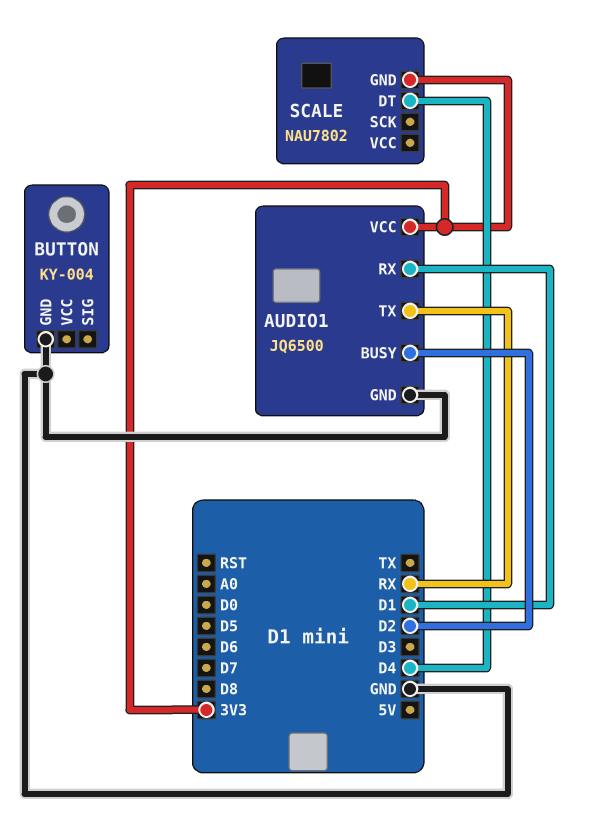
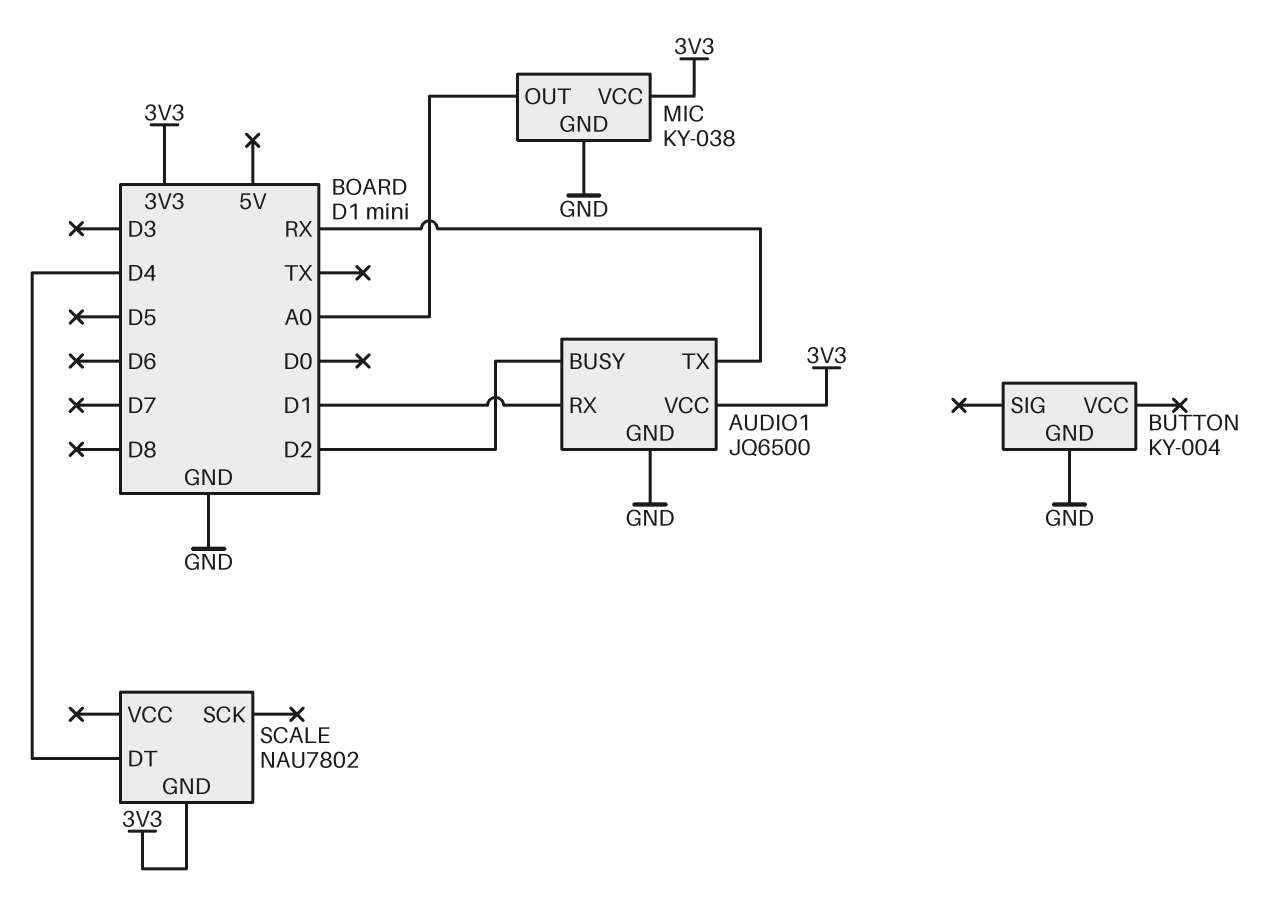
MIC: none -> KY-038
MIC pin GND: none -> GND
MIC pin OUT: none -> A0
MIC pin VCC: none -> 3V3

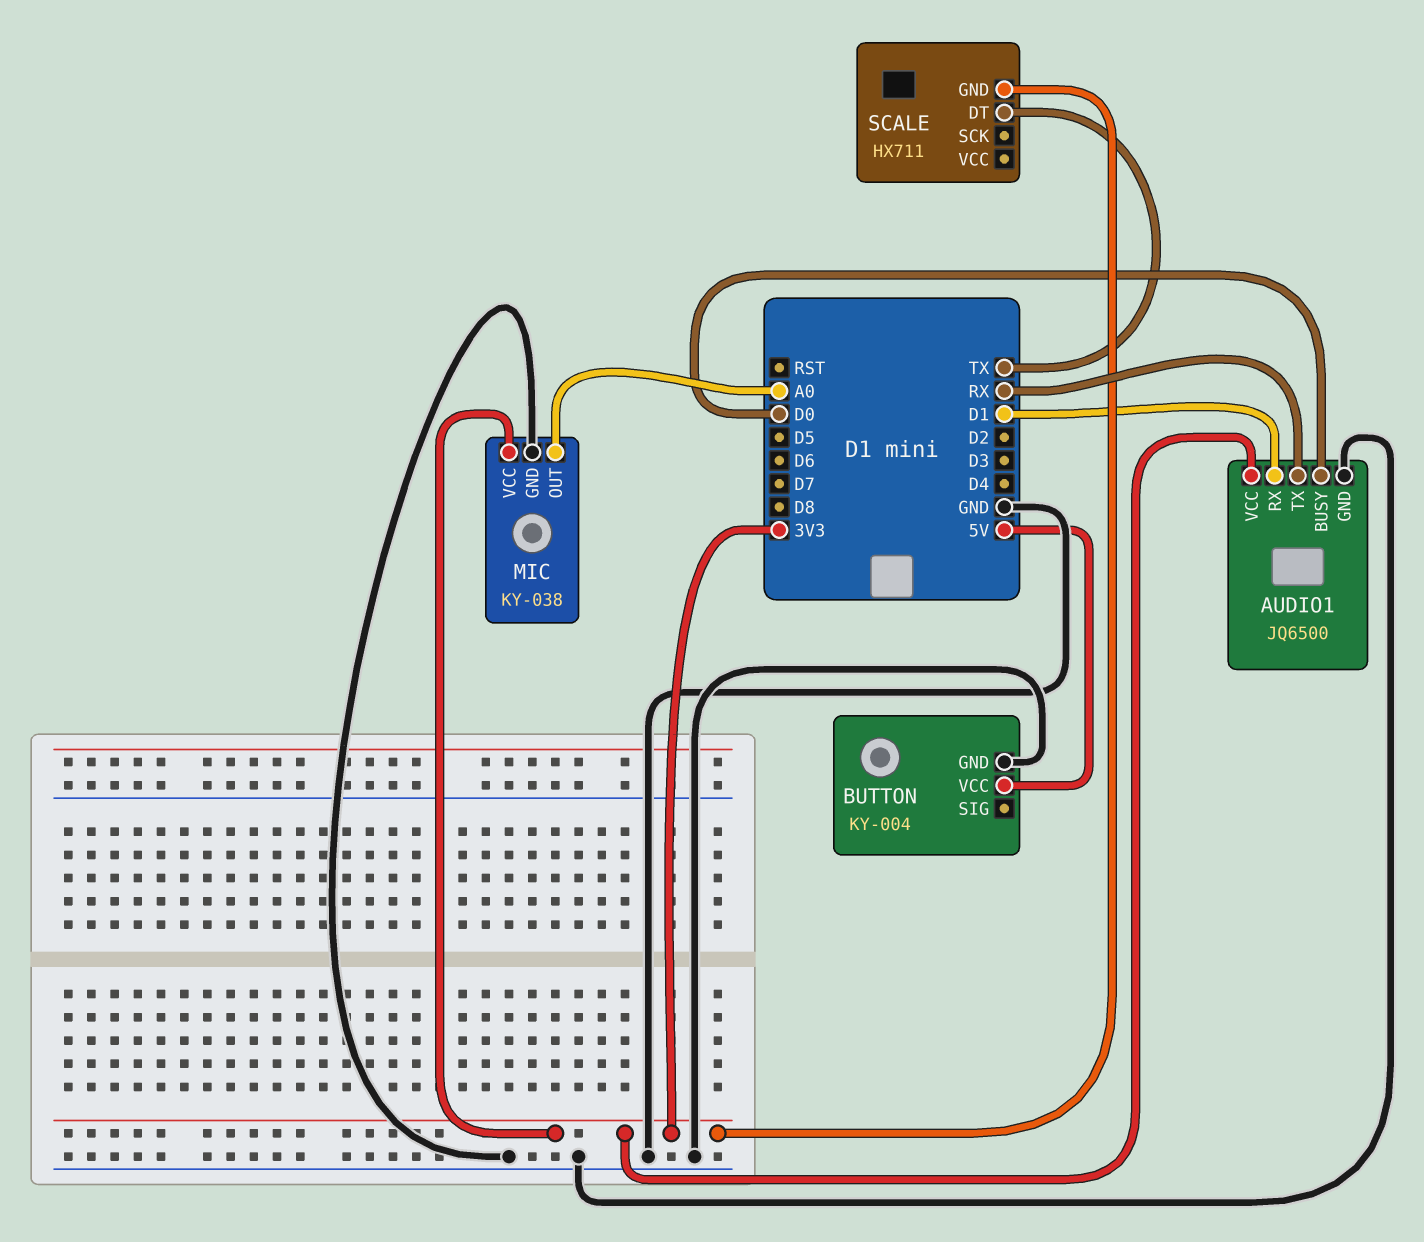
AUDIO1 pin BUSY: D2 -> D0
BUTTON pin VCC: none -> 5V
SCALE: NAU7802 -> HX711
SCALE pin DT: D4 -> TX

